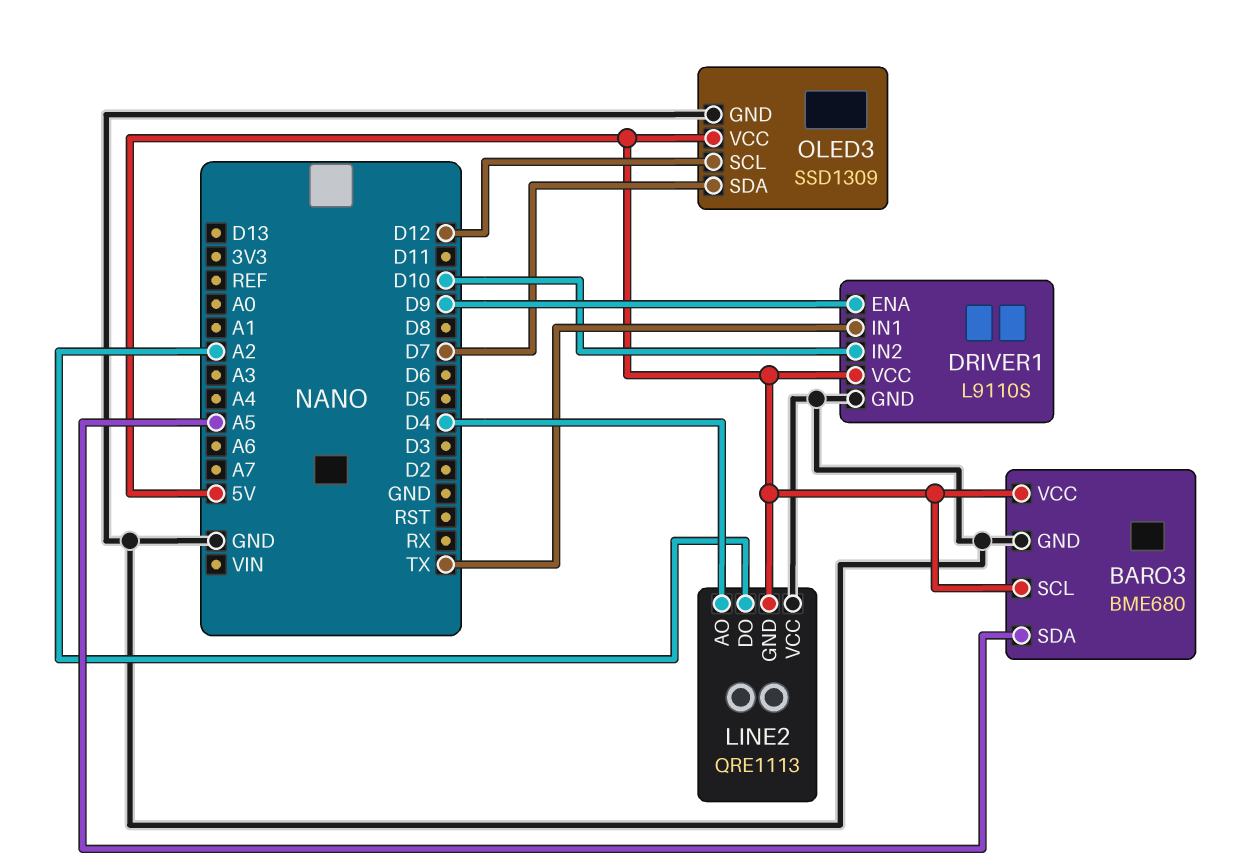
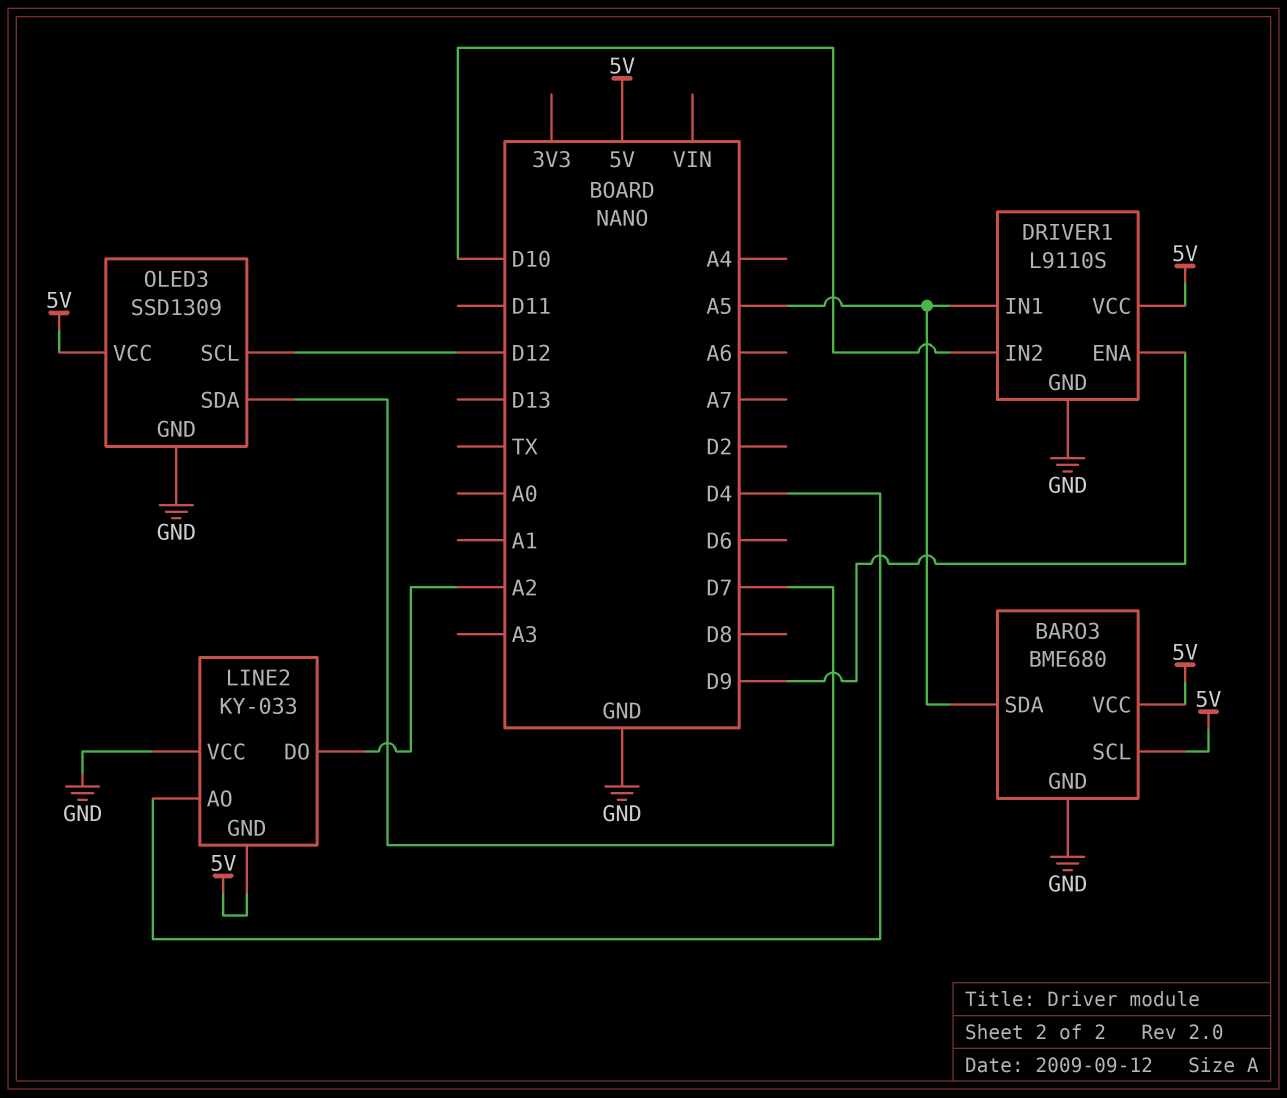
DRIVER1 pin IN1: TX -> A5
LINE2: QRE1113 -> KY-033

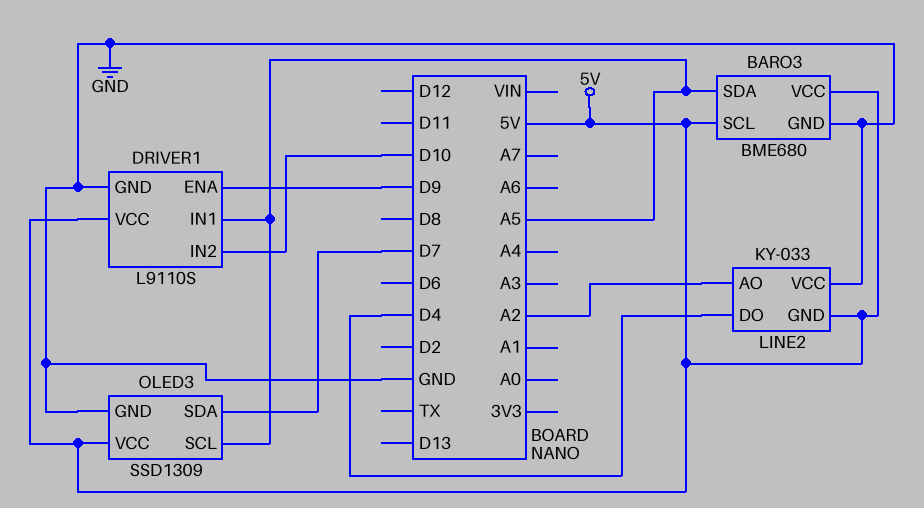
LINE2 pin AO: D4 -> A2
LINE2 pin DO: A2 -> D4
OLED3 pin SCL: D12 -> A5

